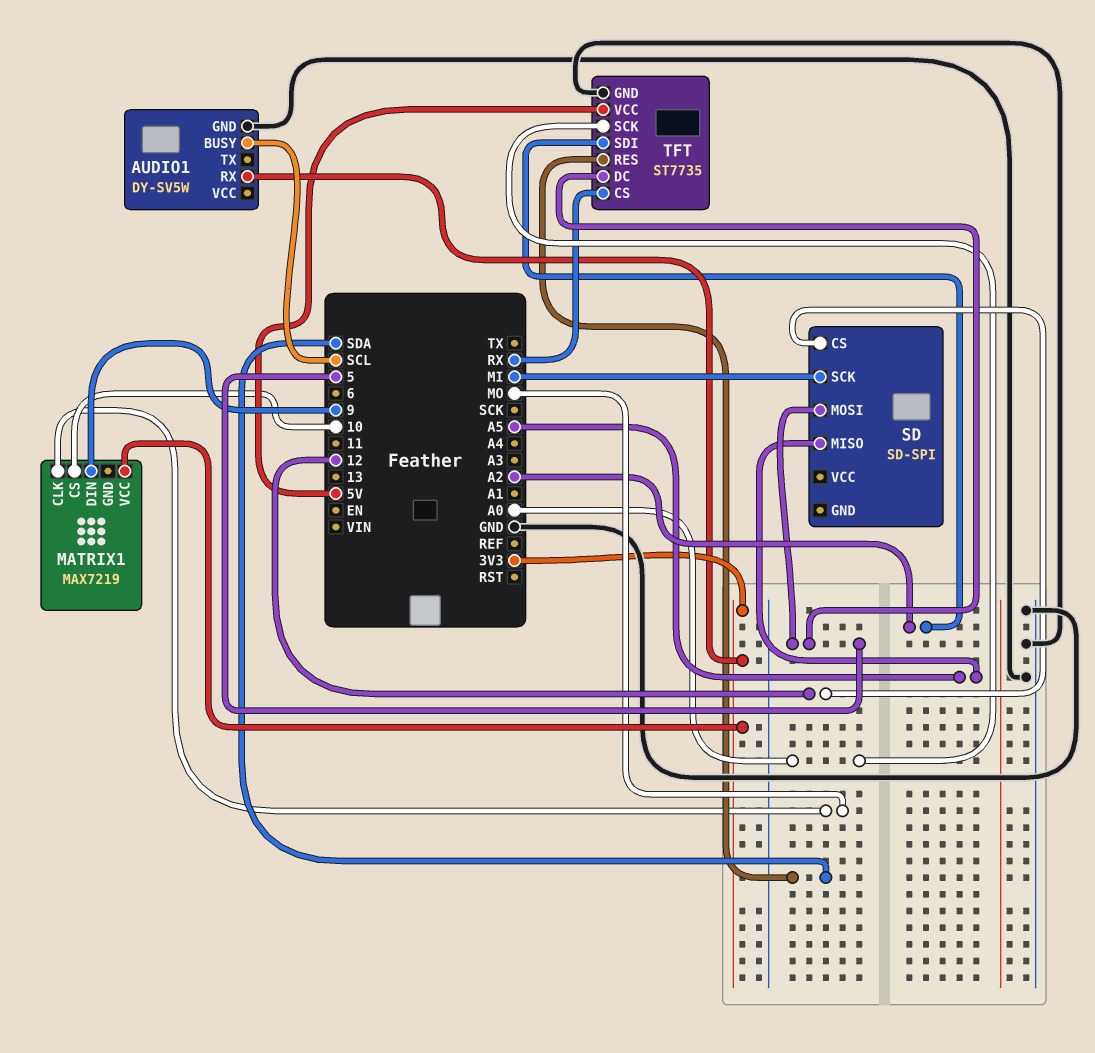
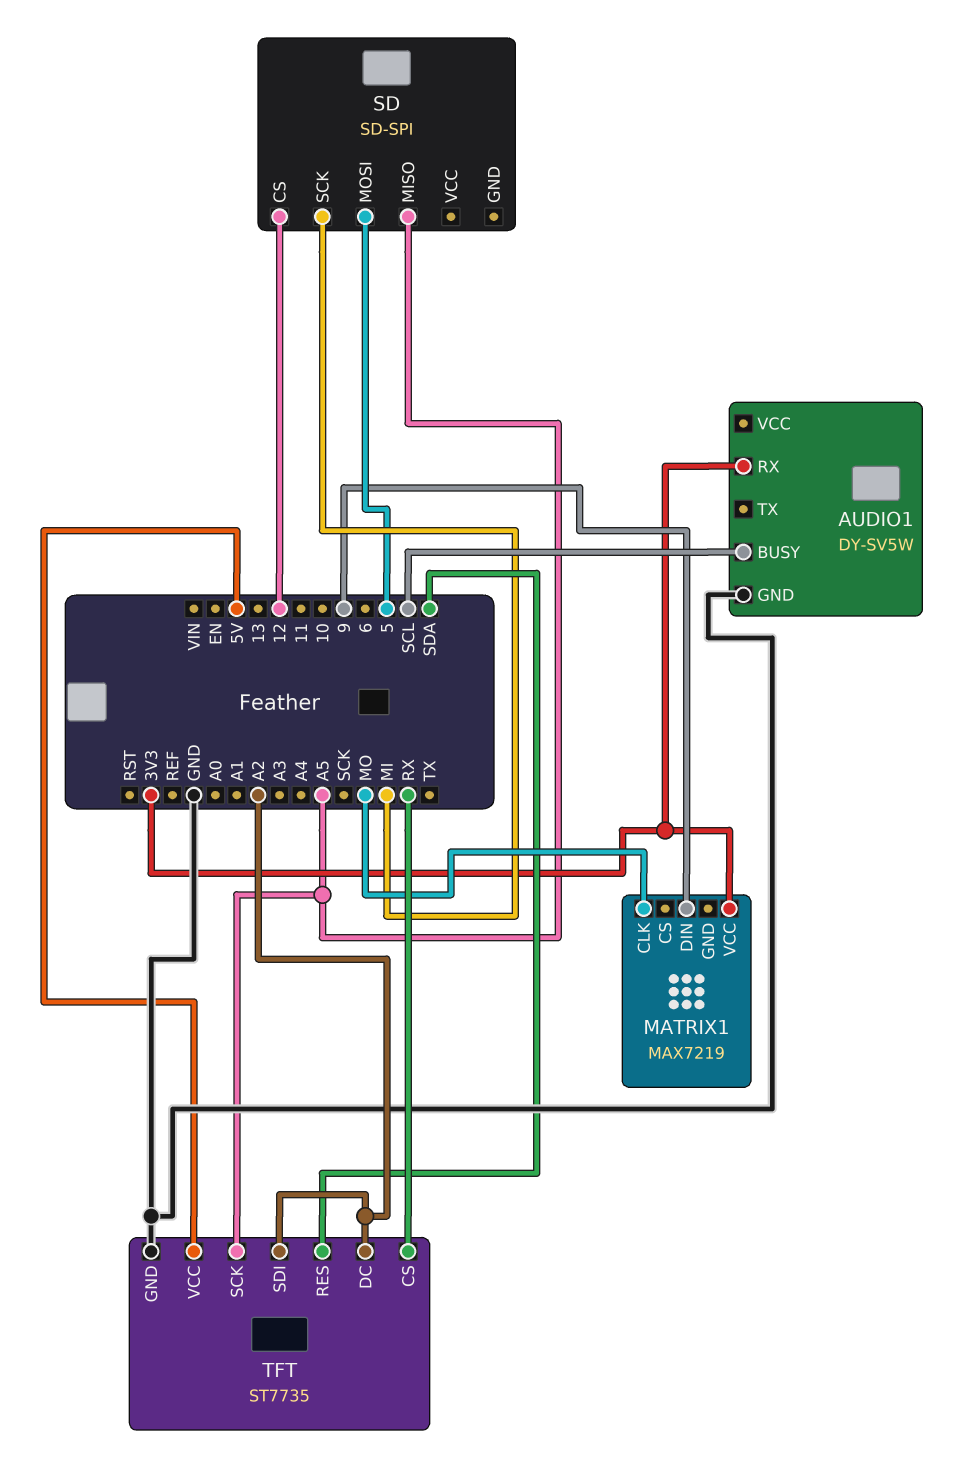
MATRIX1 pin CS: 10 -> none
TFT pin DC: 5 -> A2
TFT pin SCK: A0 -> A5

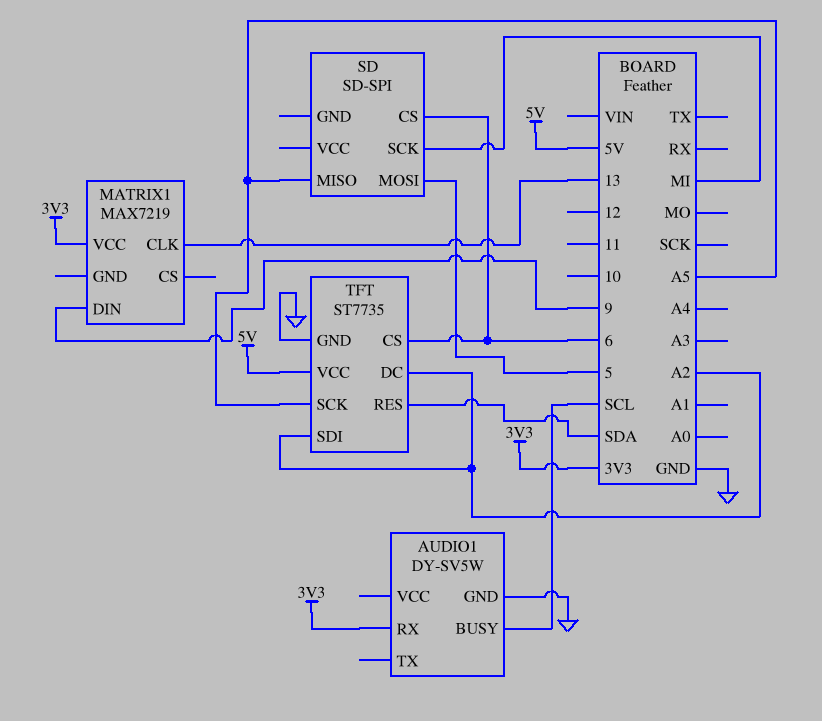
MATRIX1 pin CLK: MO -> 13
SD pin CS: 12 -> 6
TFT pin CS: RX -> 6

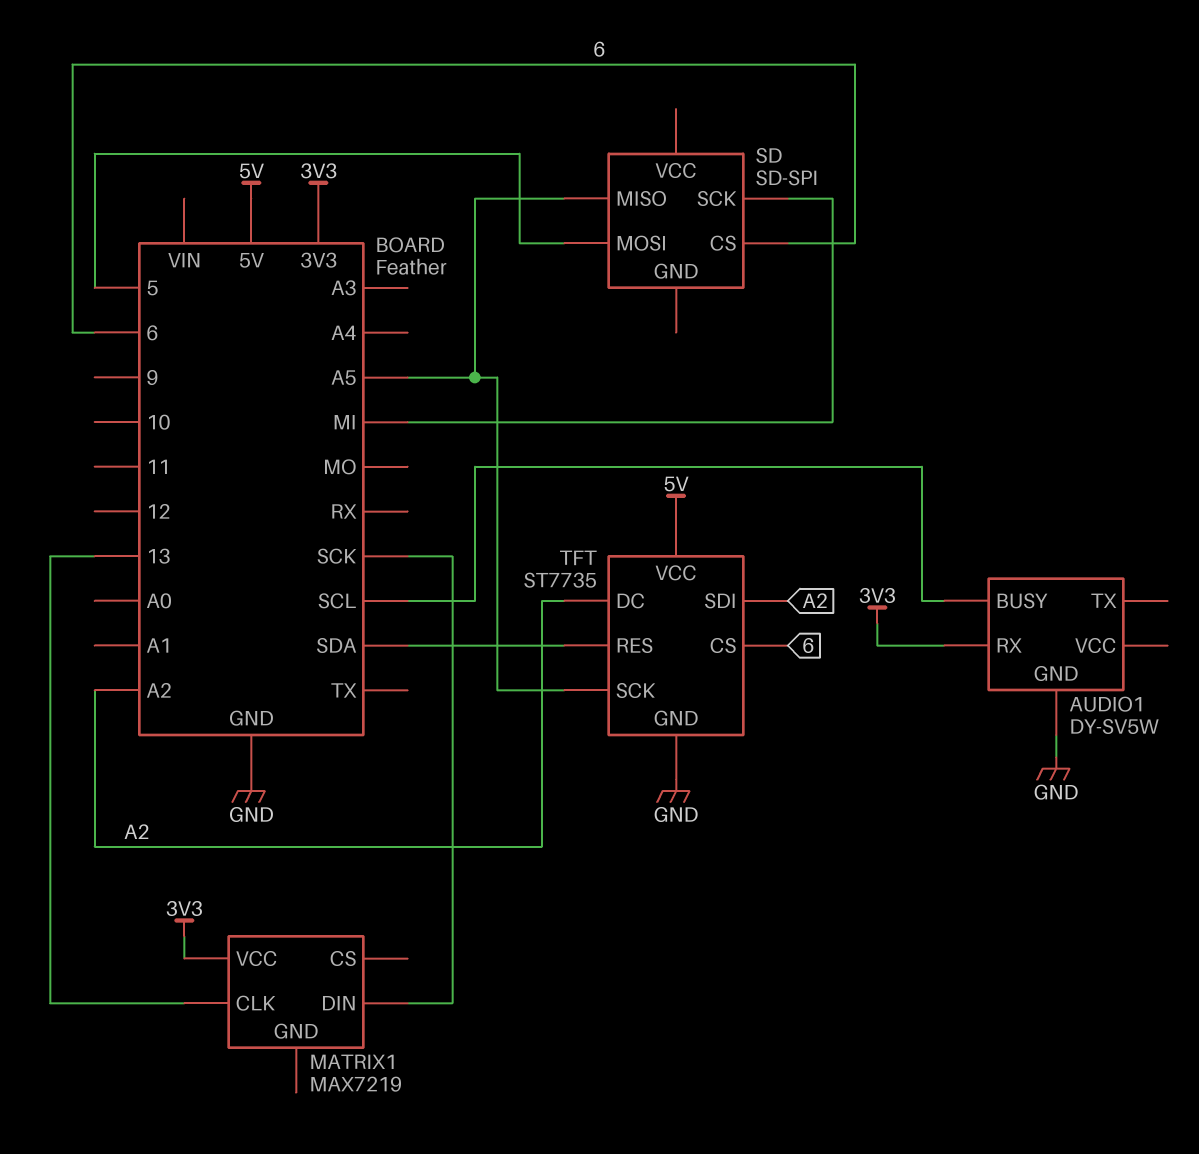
MATRIX1 pin DIN: 9 -> SCK

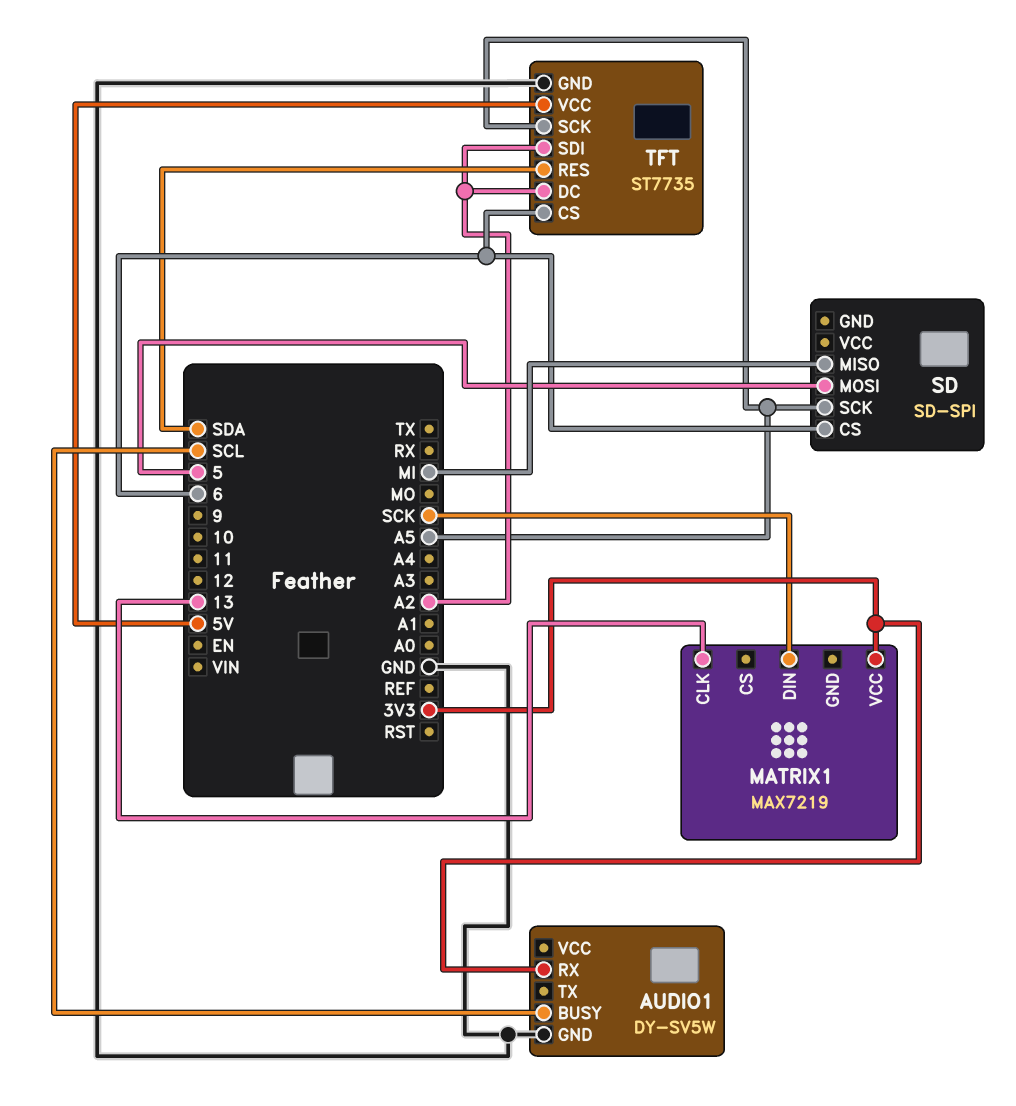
SD pin MISO: A5 -> MI
SD pin SCK: MI -> A5

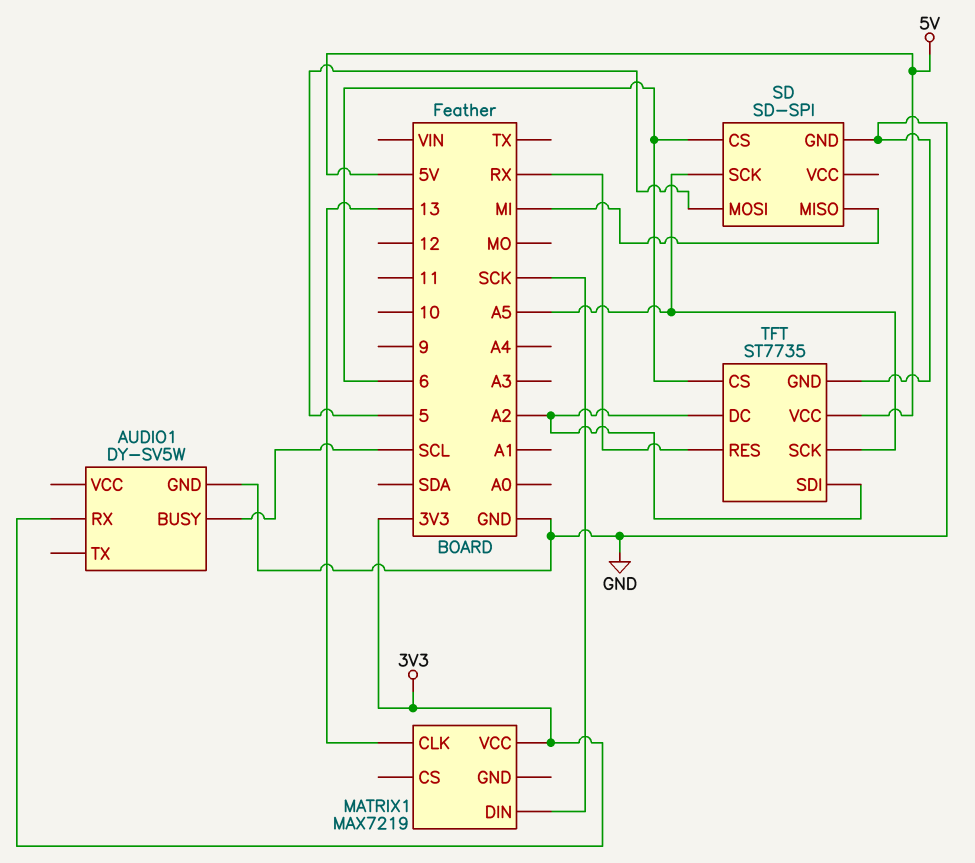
SD pin GND: none -> GND
TFT pin RES: SDA -> RX

